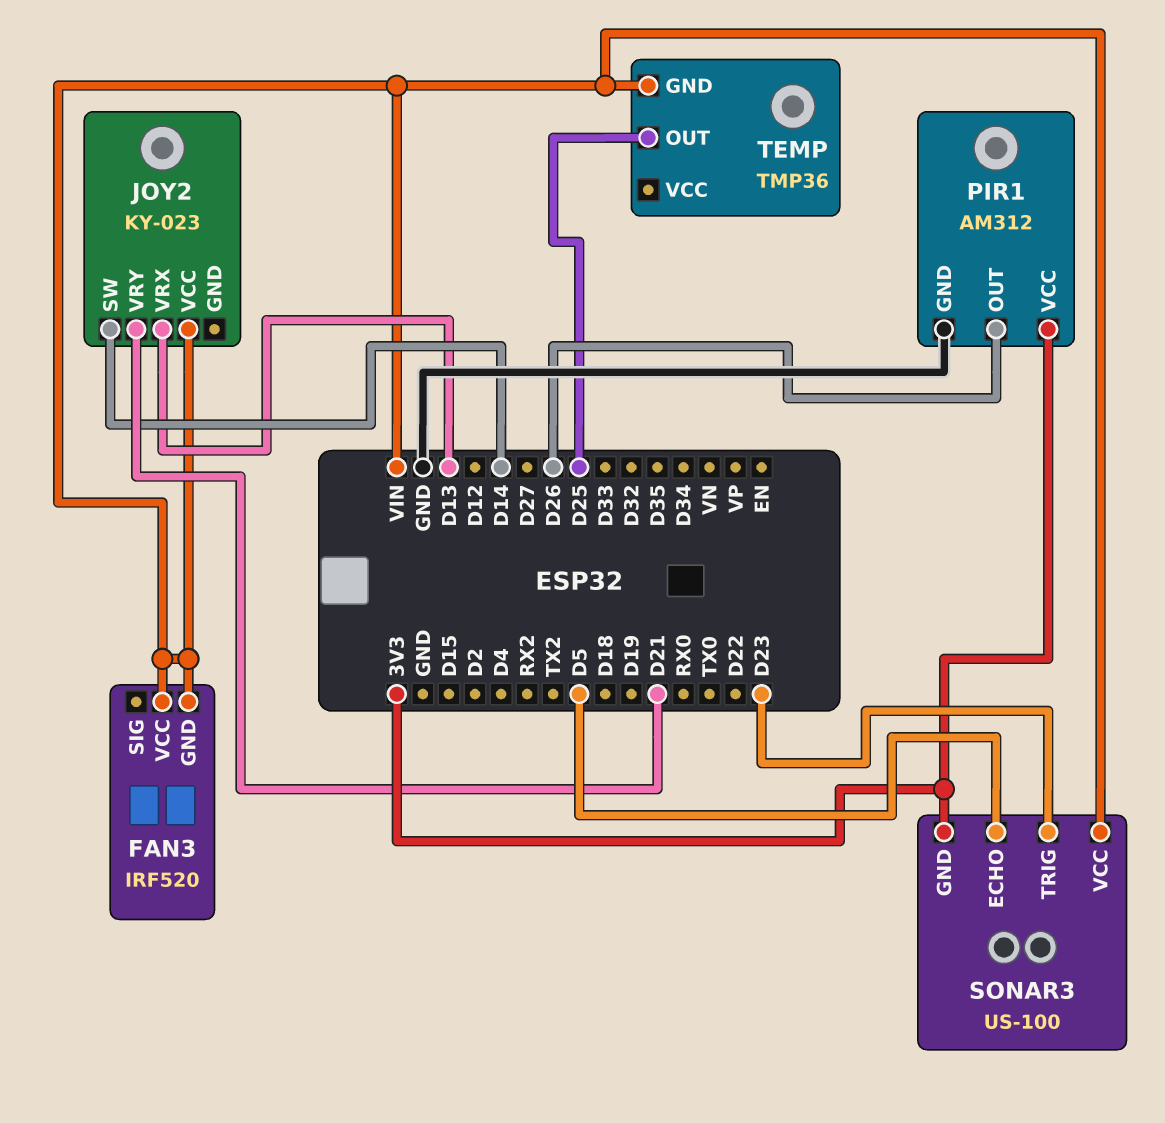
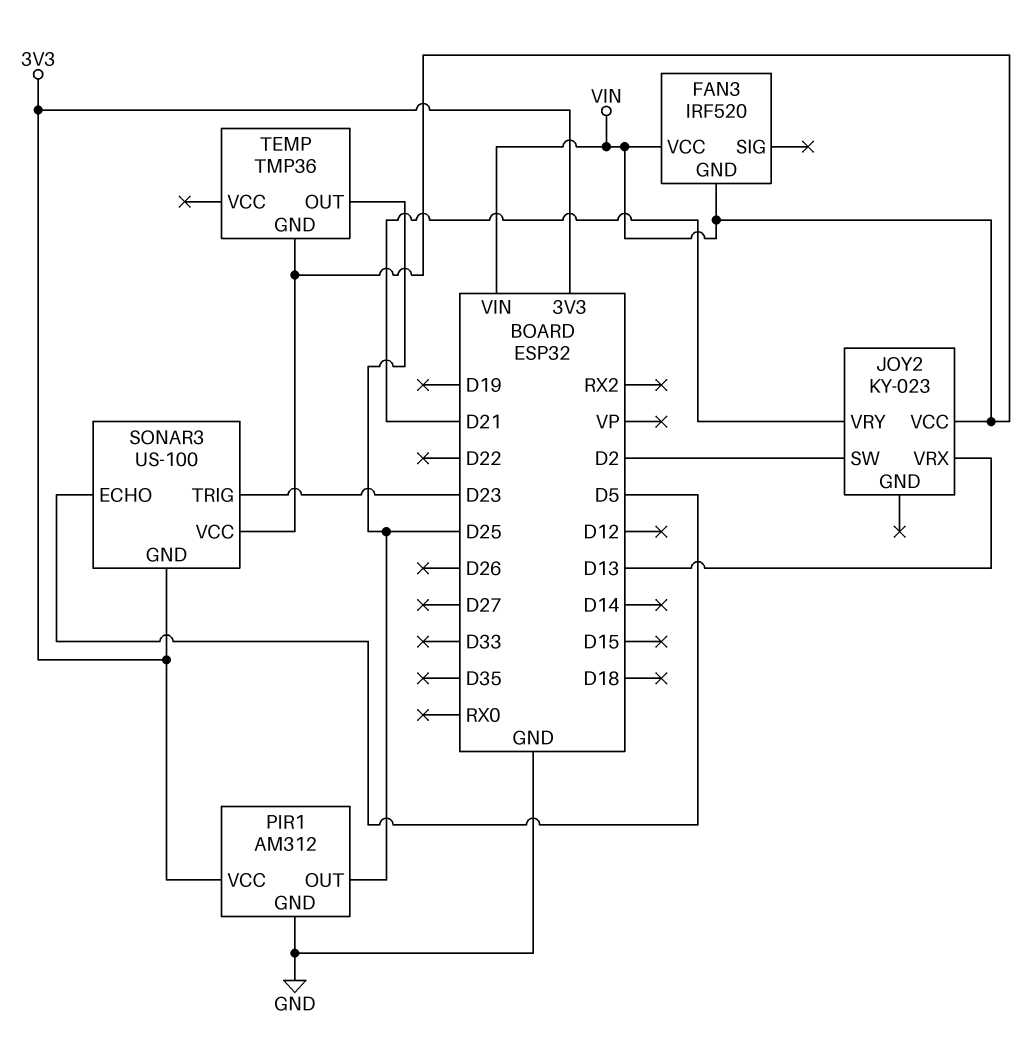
JOY2 pin SW: D14 -> D2
PIR1 pin OUT: D26 -> D25

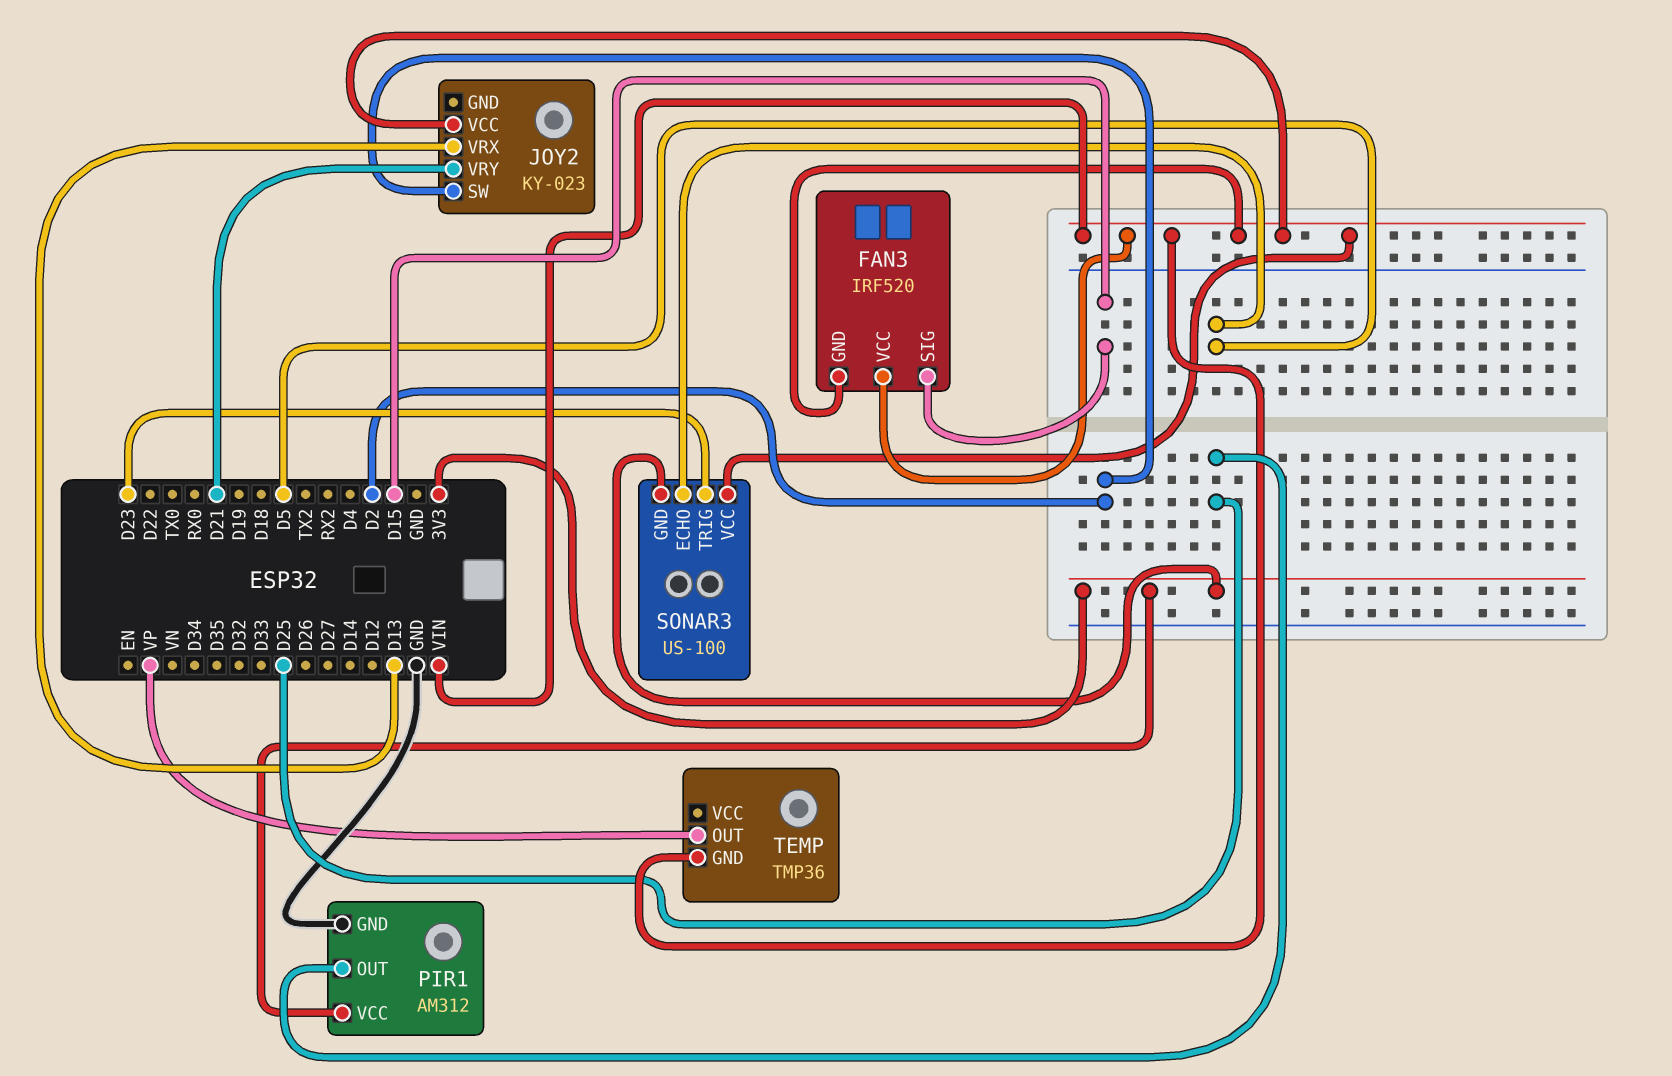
FAN3 pin SIG: none -> D15
TEMP pin OUT: D25 -> VP

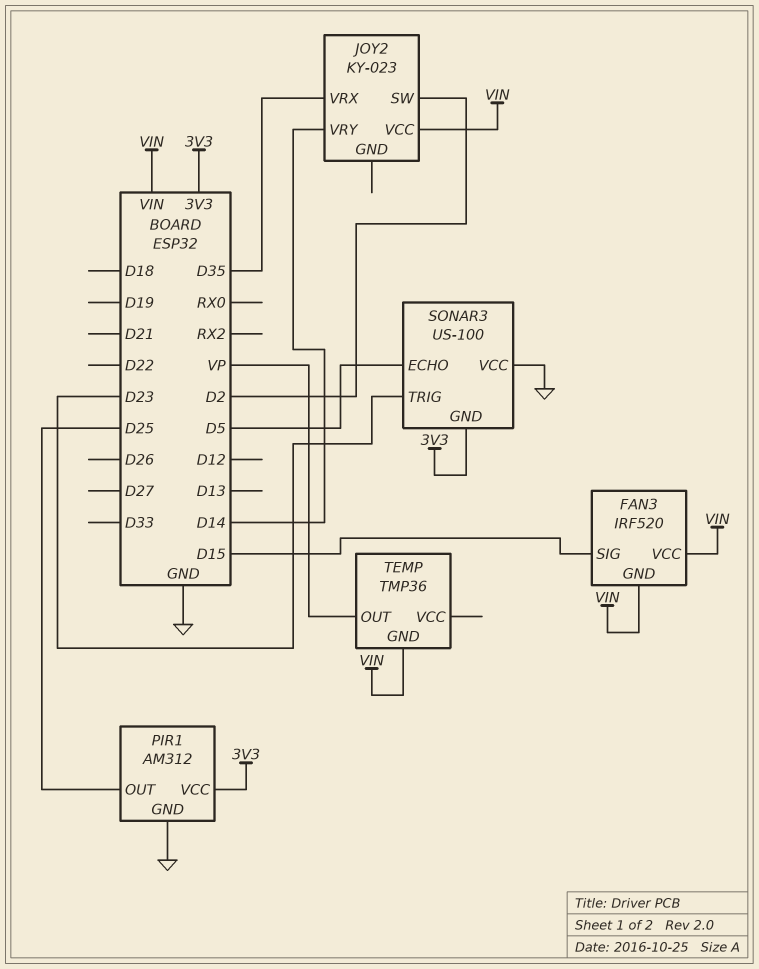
JOY2 pin VRX: D13 -> D35
JOY2 pin VRY: D21 -> D14
SONAR3 pin VCC: VIN -> GND

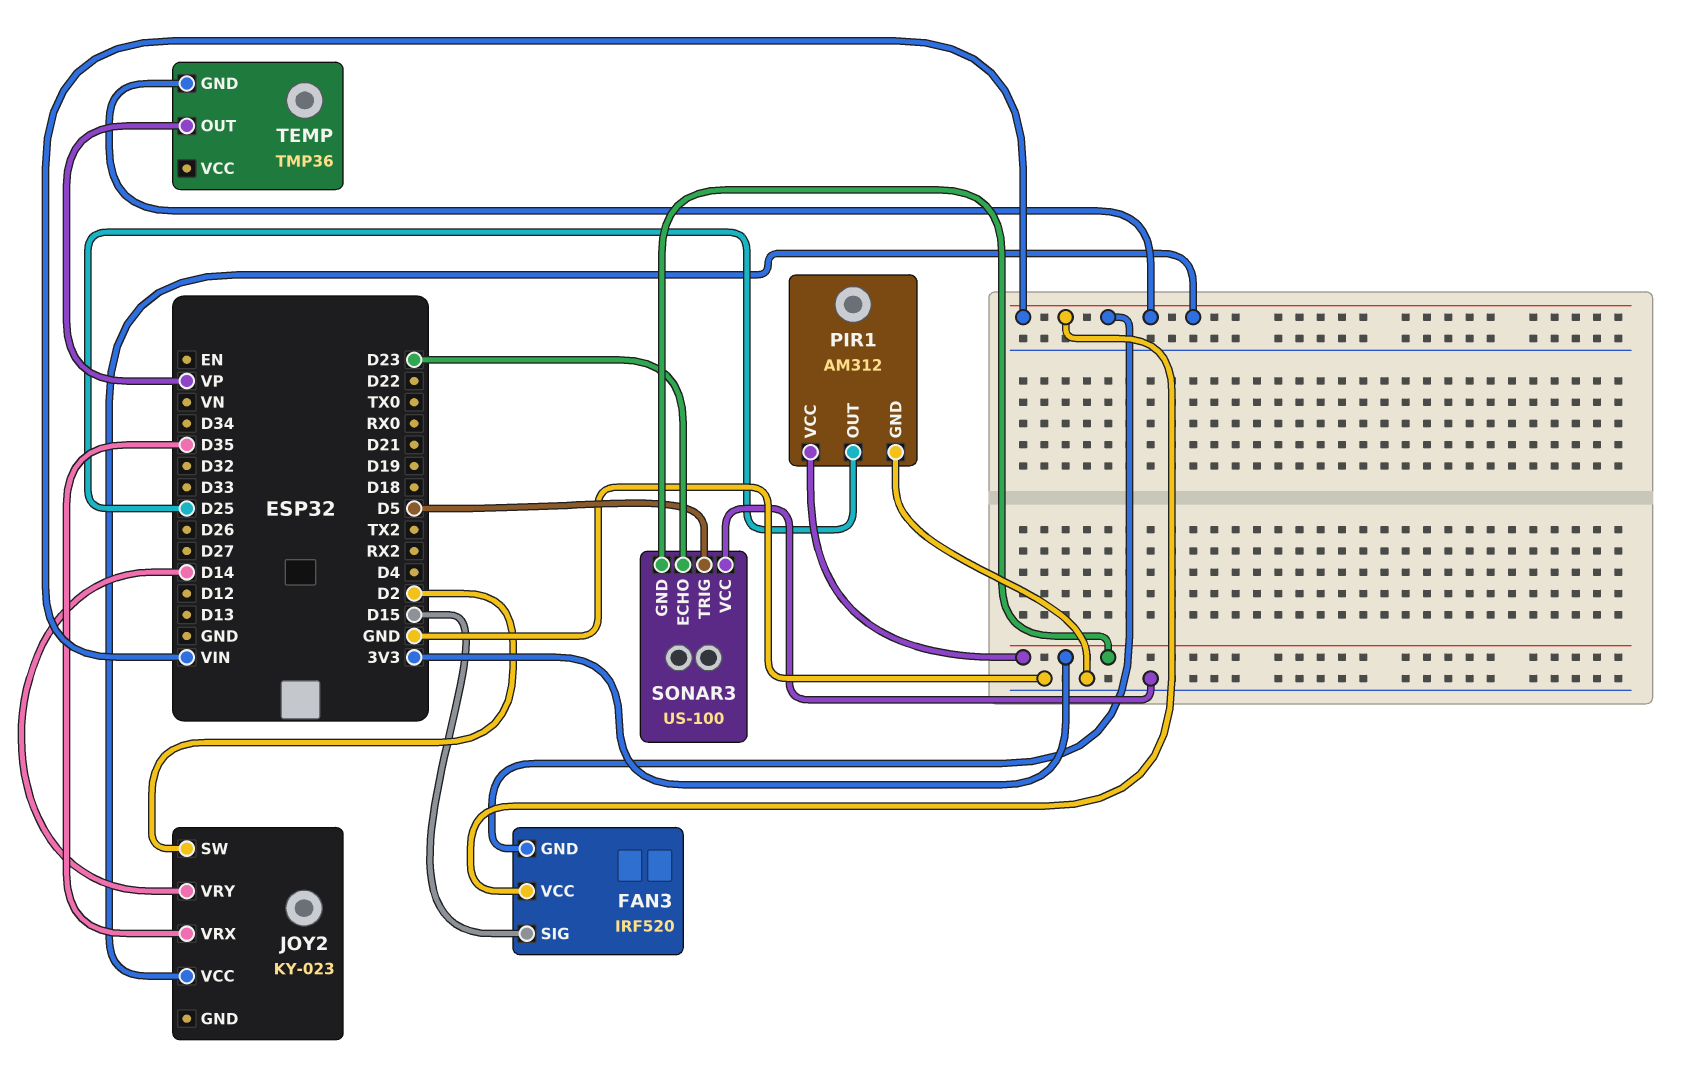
SONAR3 pin ECHO: D5 -> D23
SONAR3 pin TRIG: D23 -> D5

